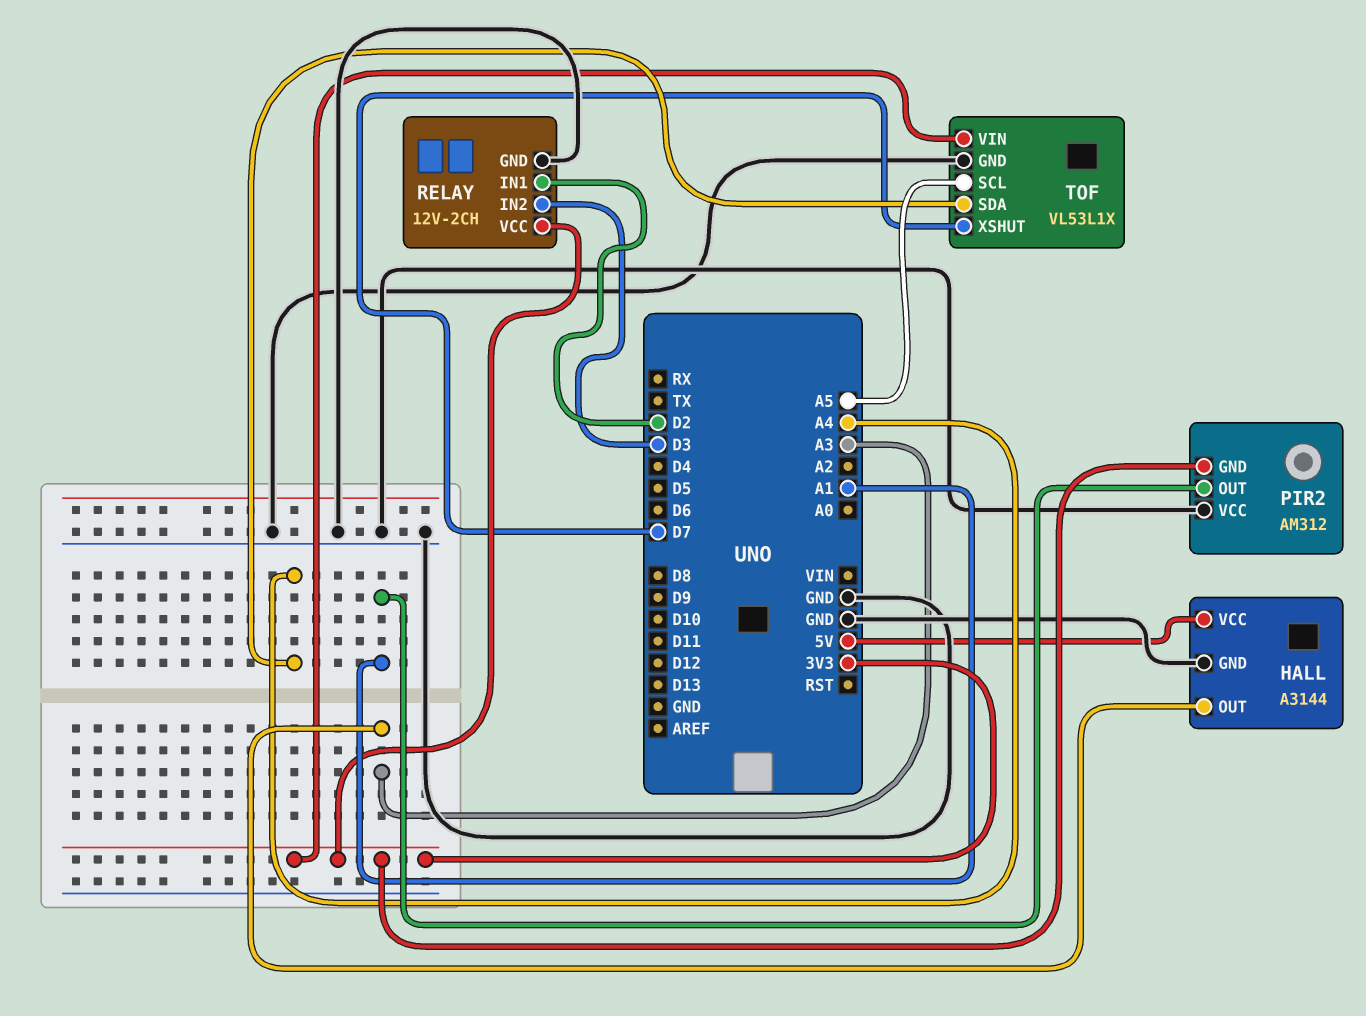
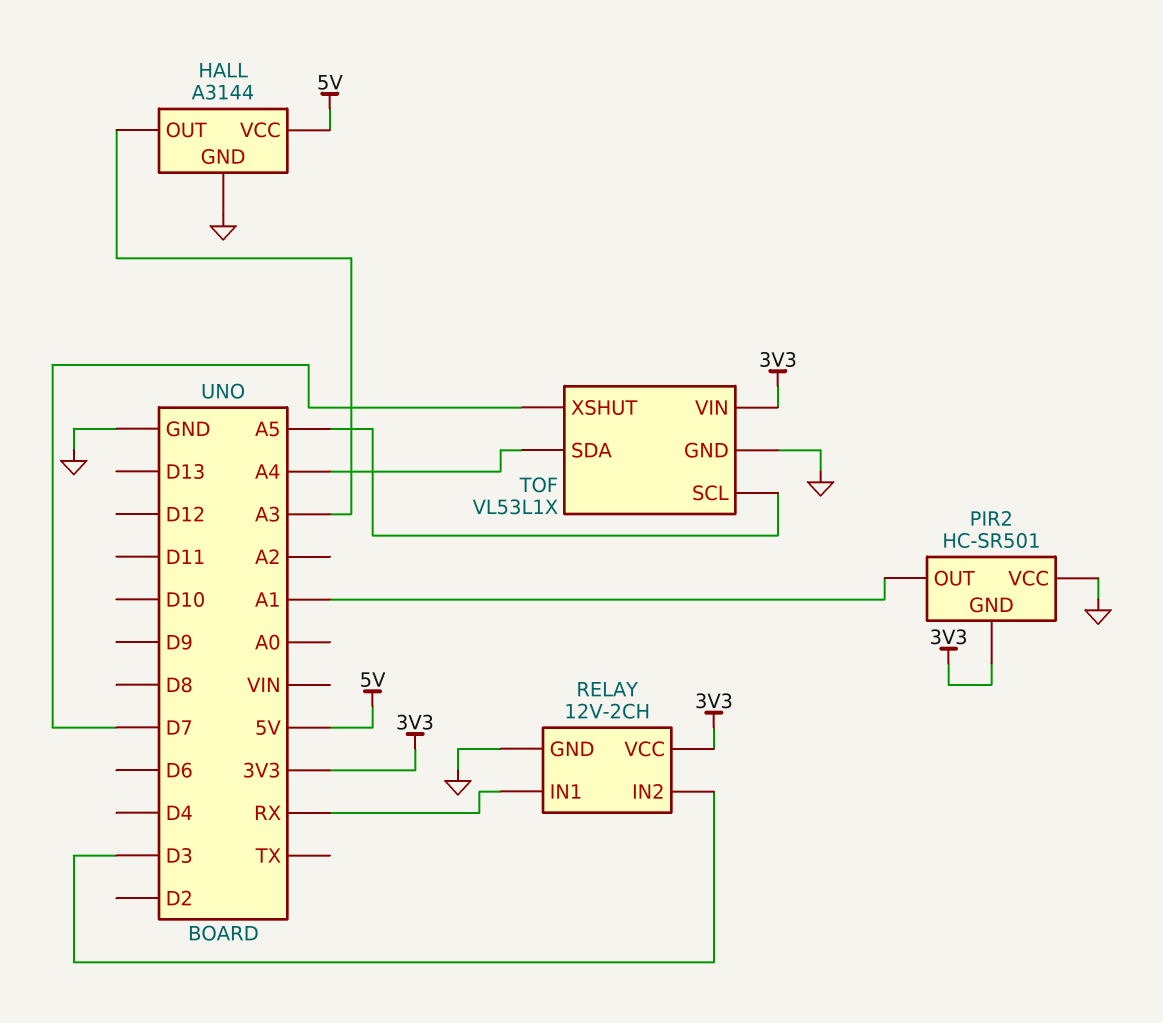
PIR2: AM312 -> HC-SR501
RELAY pin IN1: D2 -> RX

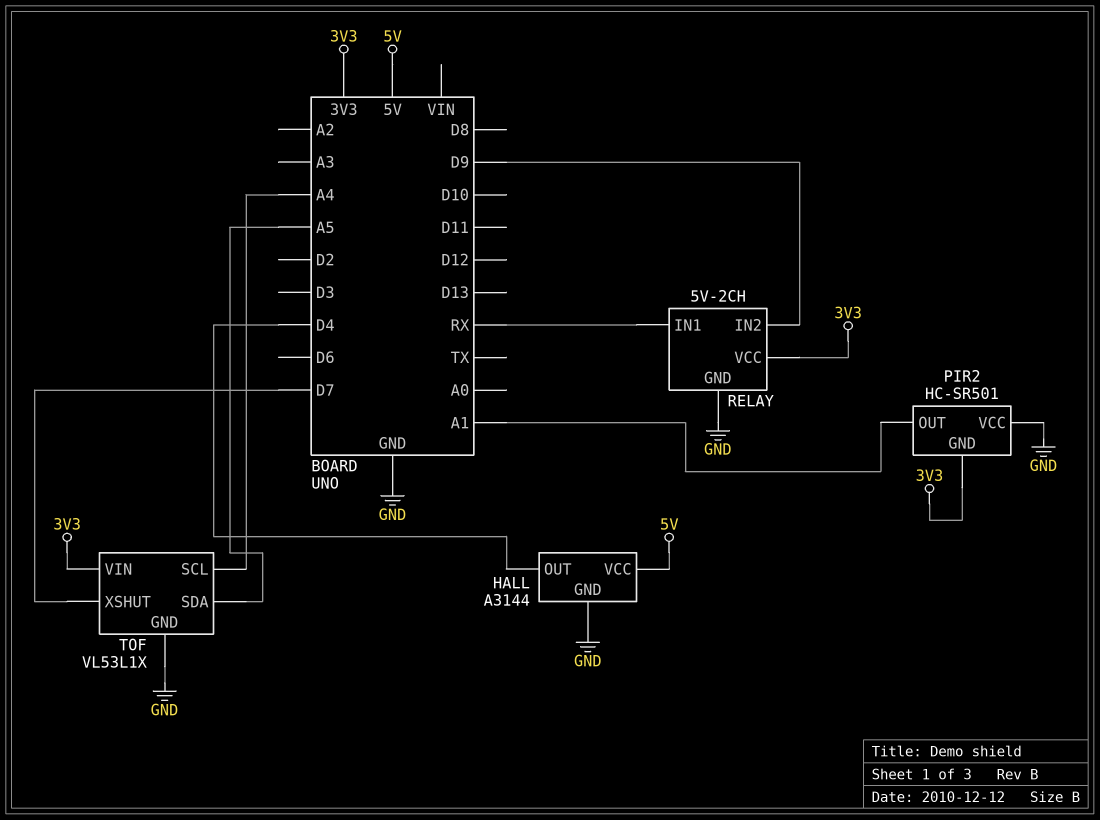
HALL pin OUT: A3 -> D4
RELAY: 12V-2CH -> 5V-2CH
RELAY pin IN2: D3 -> D9
TOF pin SCL: A5 -> A4
TOF pin SDA: A4 -> A5

